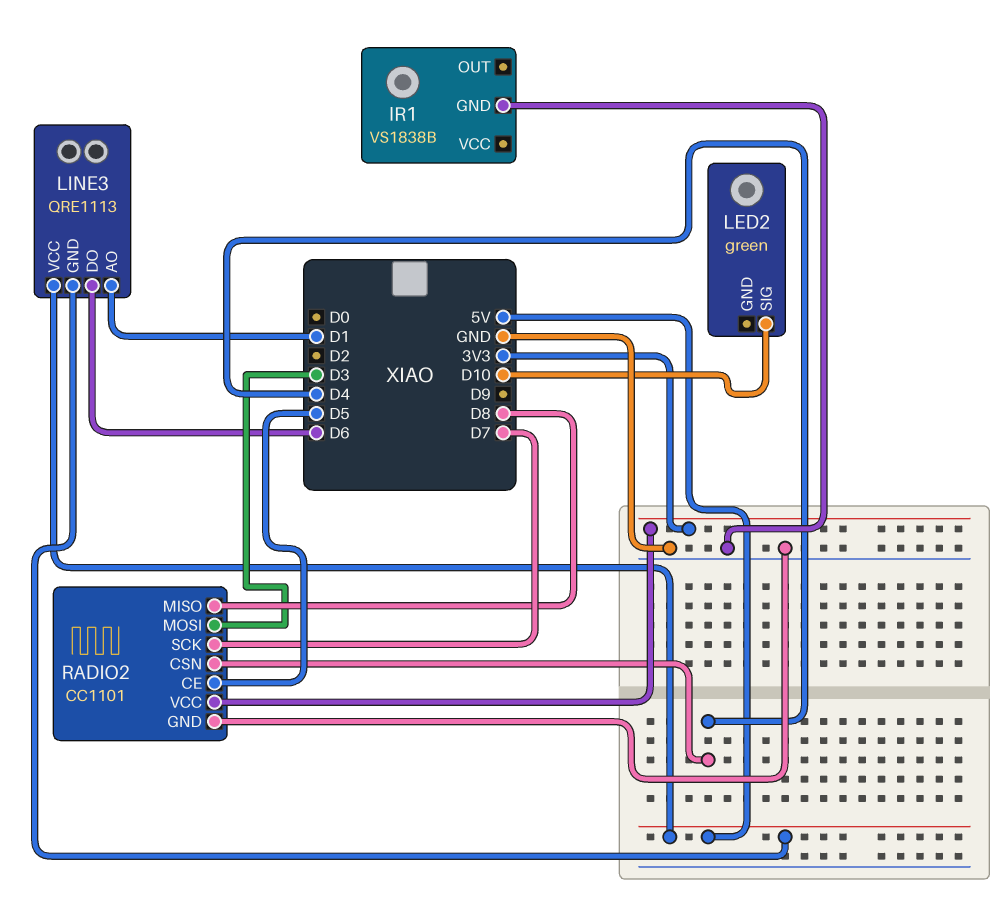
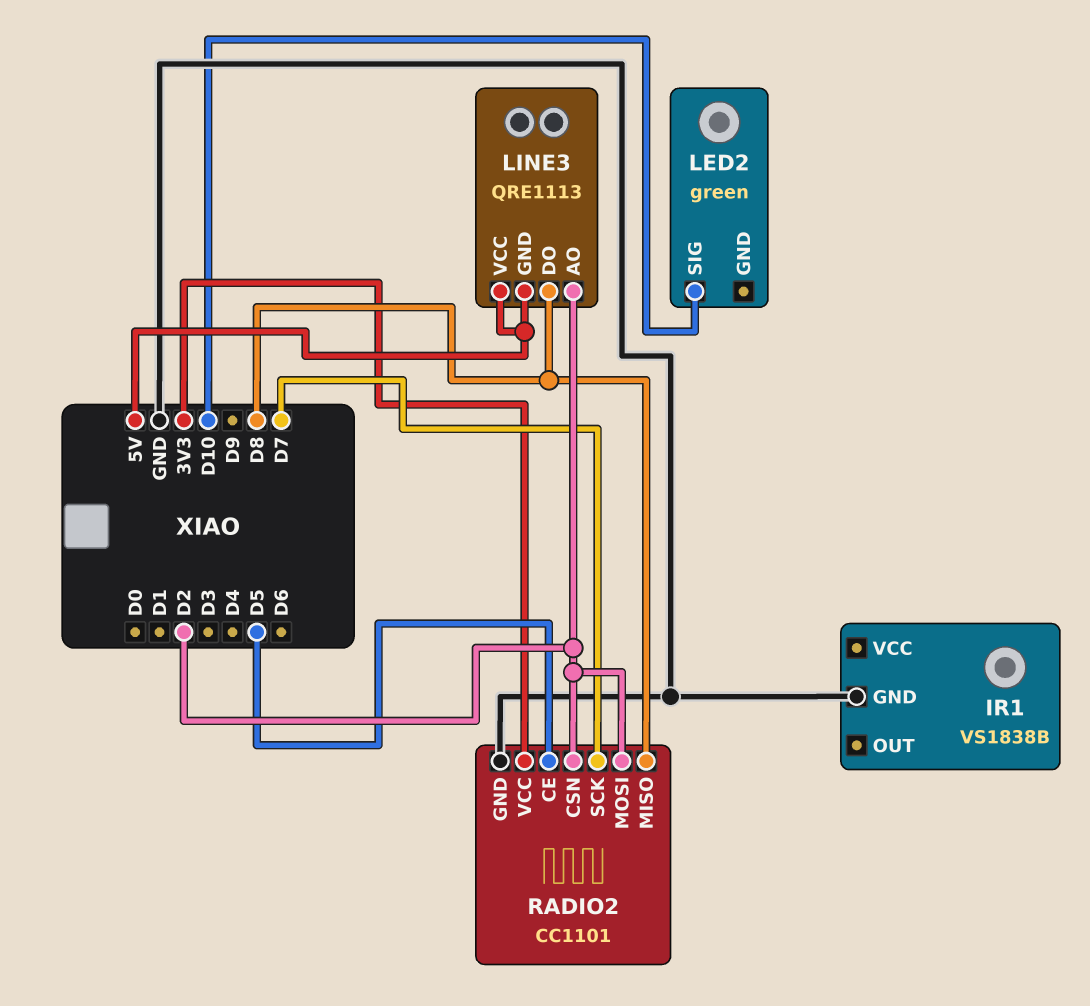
LINE3 pin AO: D1 -> D2
LINE3 pin DO: D6 -> D8
RADIO2 pin CSN: D4 -> D2
RADIO2 pin MOSI: D3 -> D2

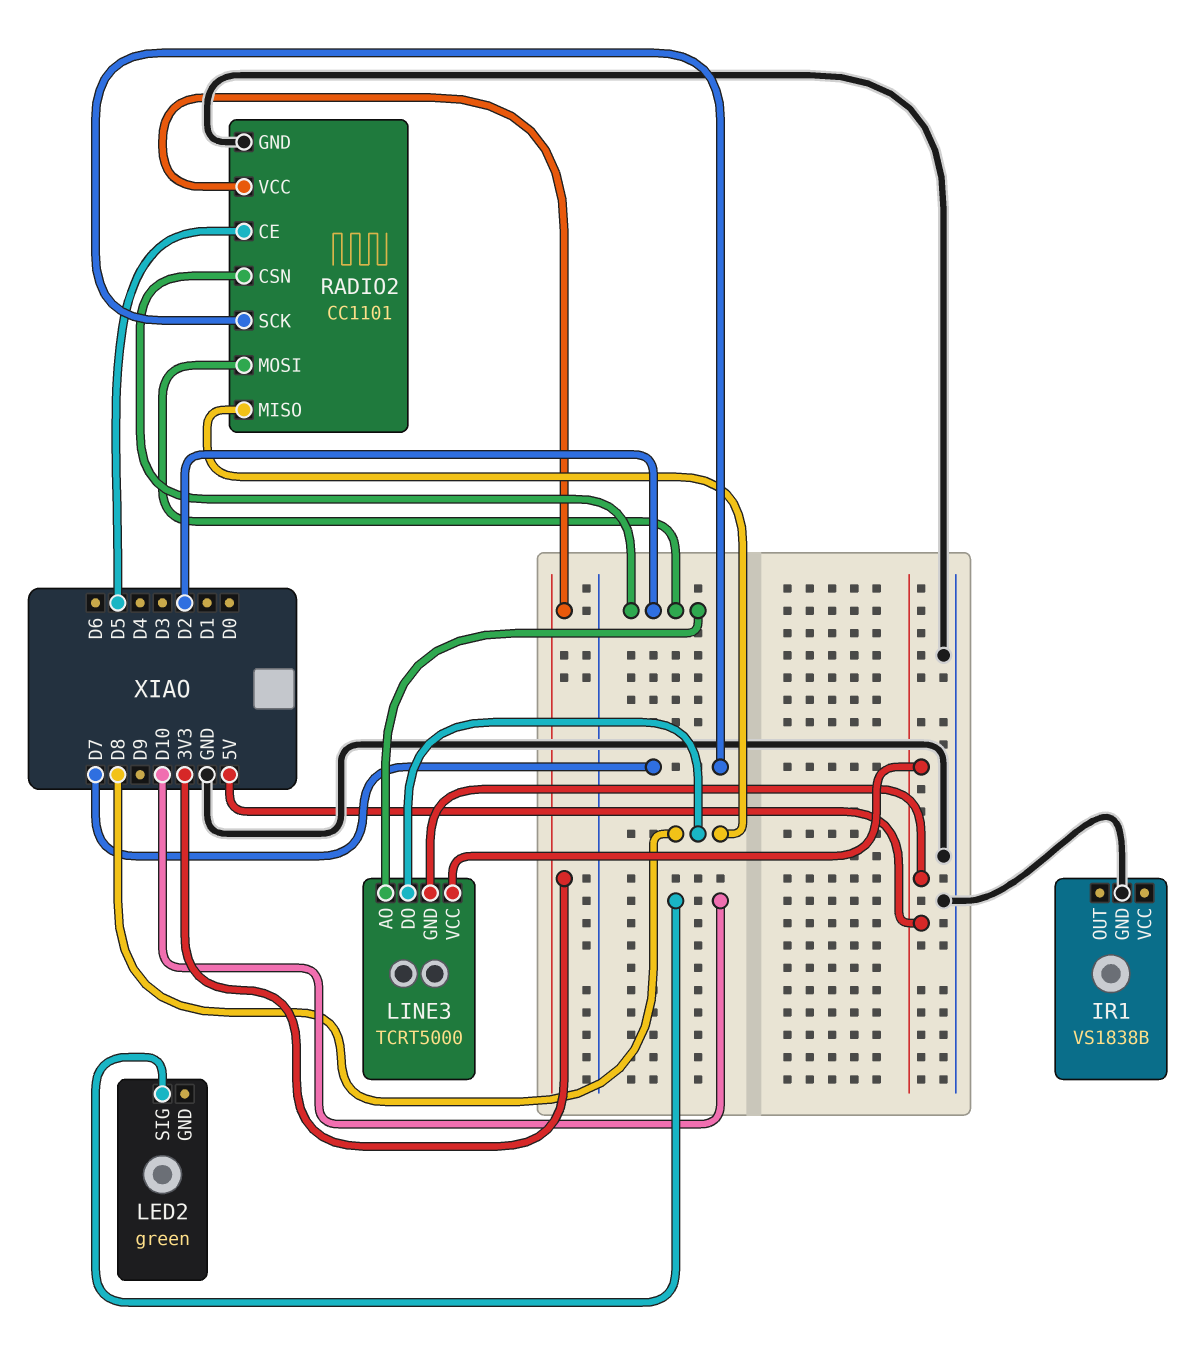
LINE3: QRE1113 -> TCRT5000

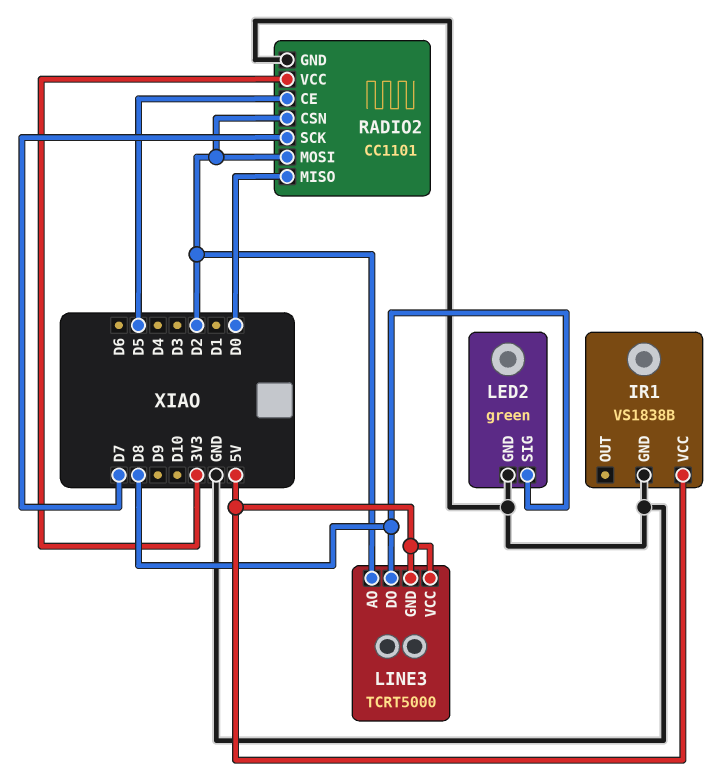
IR1 pin VCC: none -> 5V
LED2 pin GND: none -> GND
LED2 pin SIG: D10 -> D8
RADIO2 pin MISO: D8 -> D0

